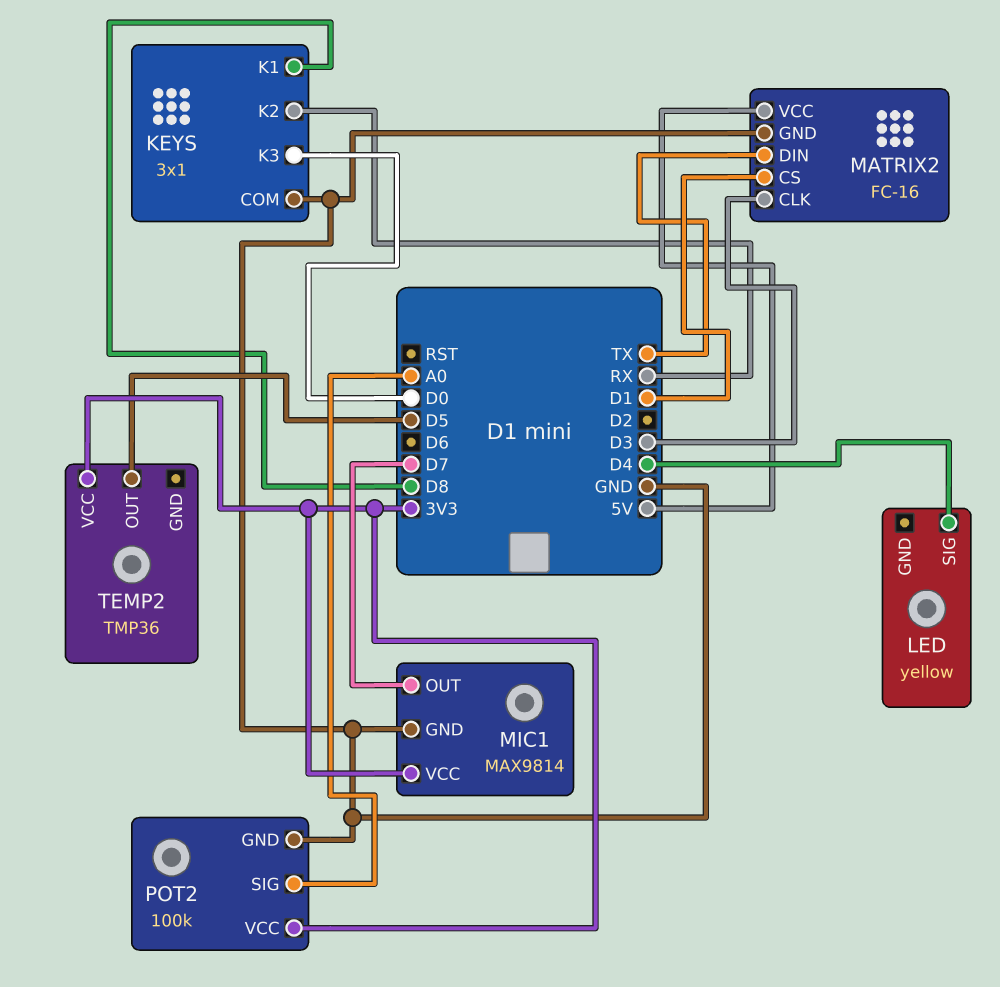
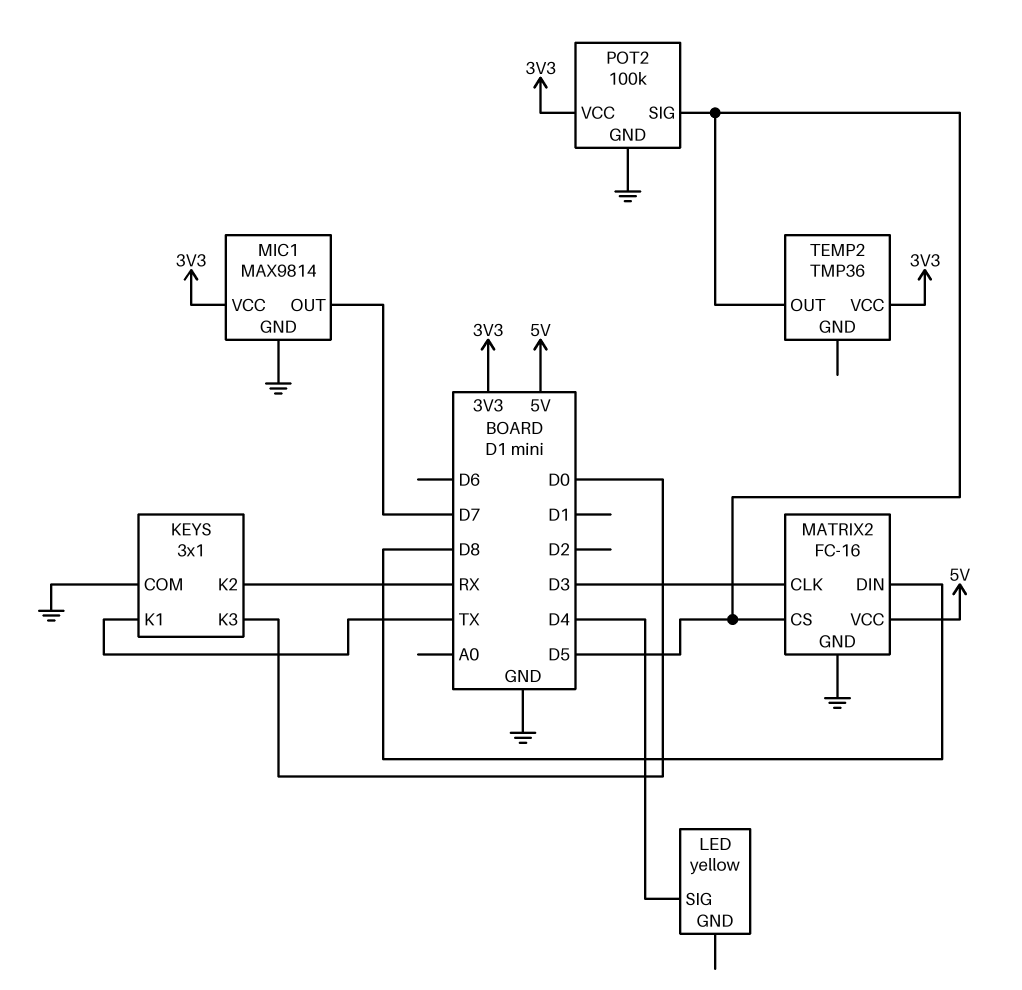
KEYS pin K1: D8 -> TX
MATRIX2 pin CS: D1 -> D5
MATRIX2 pin DIN: TX -> D8
POT2 pin SIG: A0 -> D5

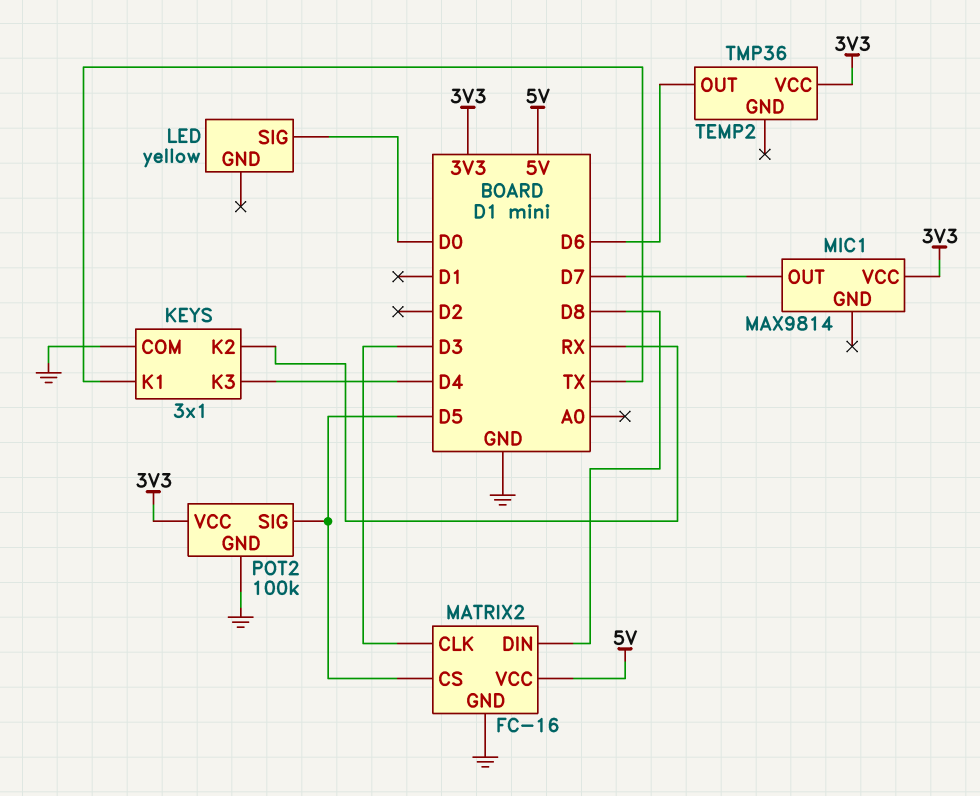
KEYS pin K3: D0 -> D4
LED pin SIG: D4 -> D0
MIC1 pin GND: GND -> none
TEMP2 pin OUT: D5 -> D6

